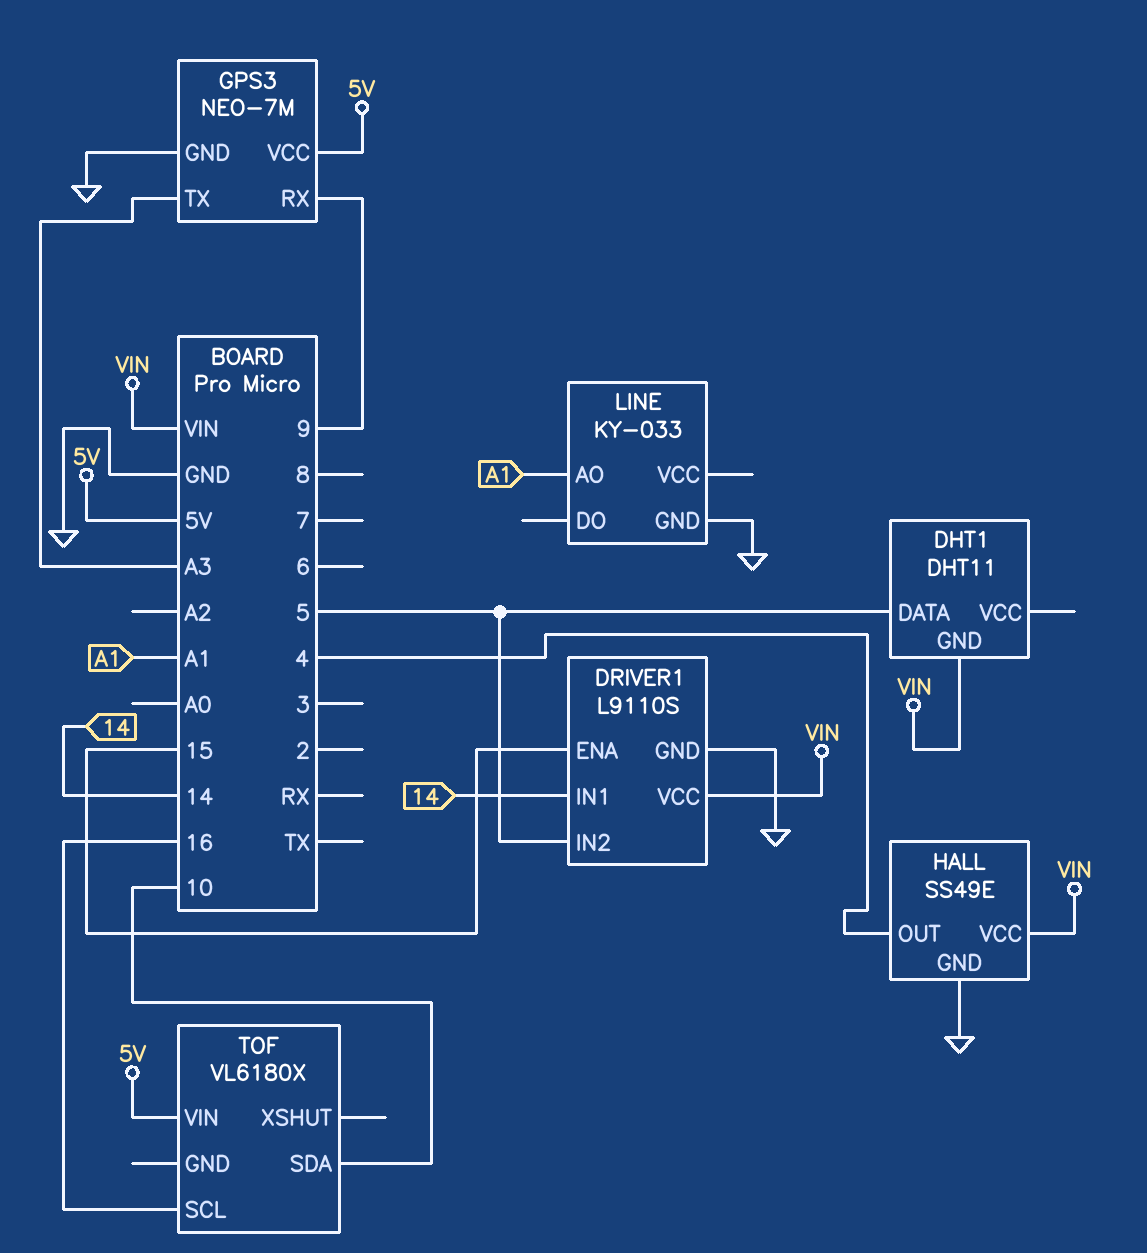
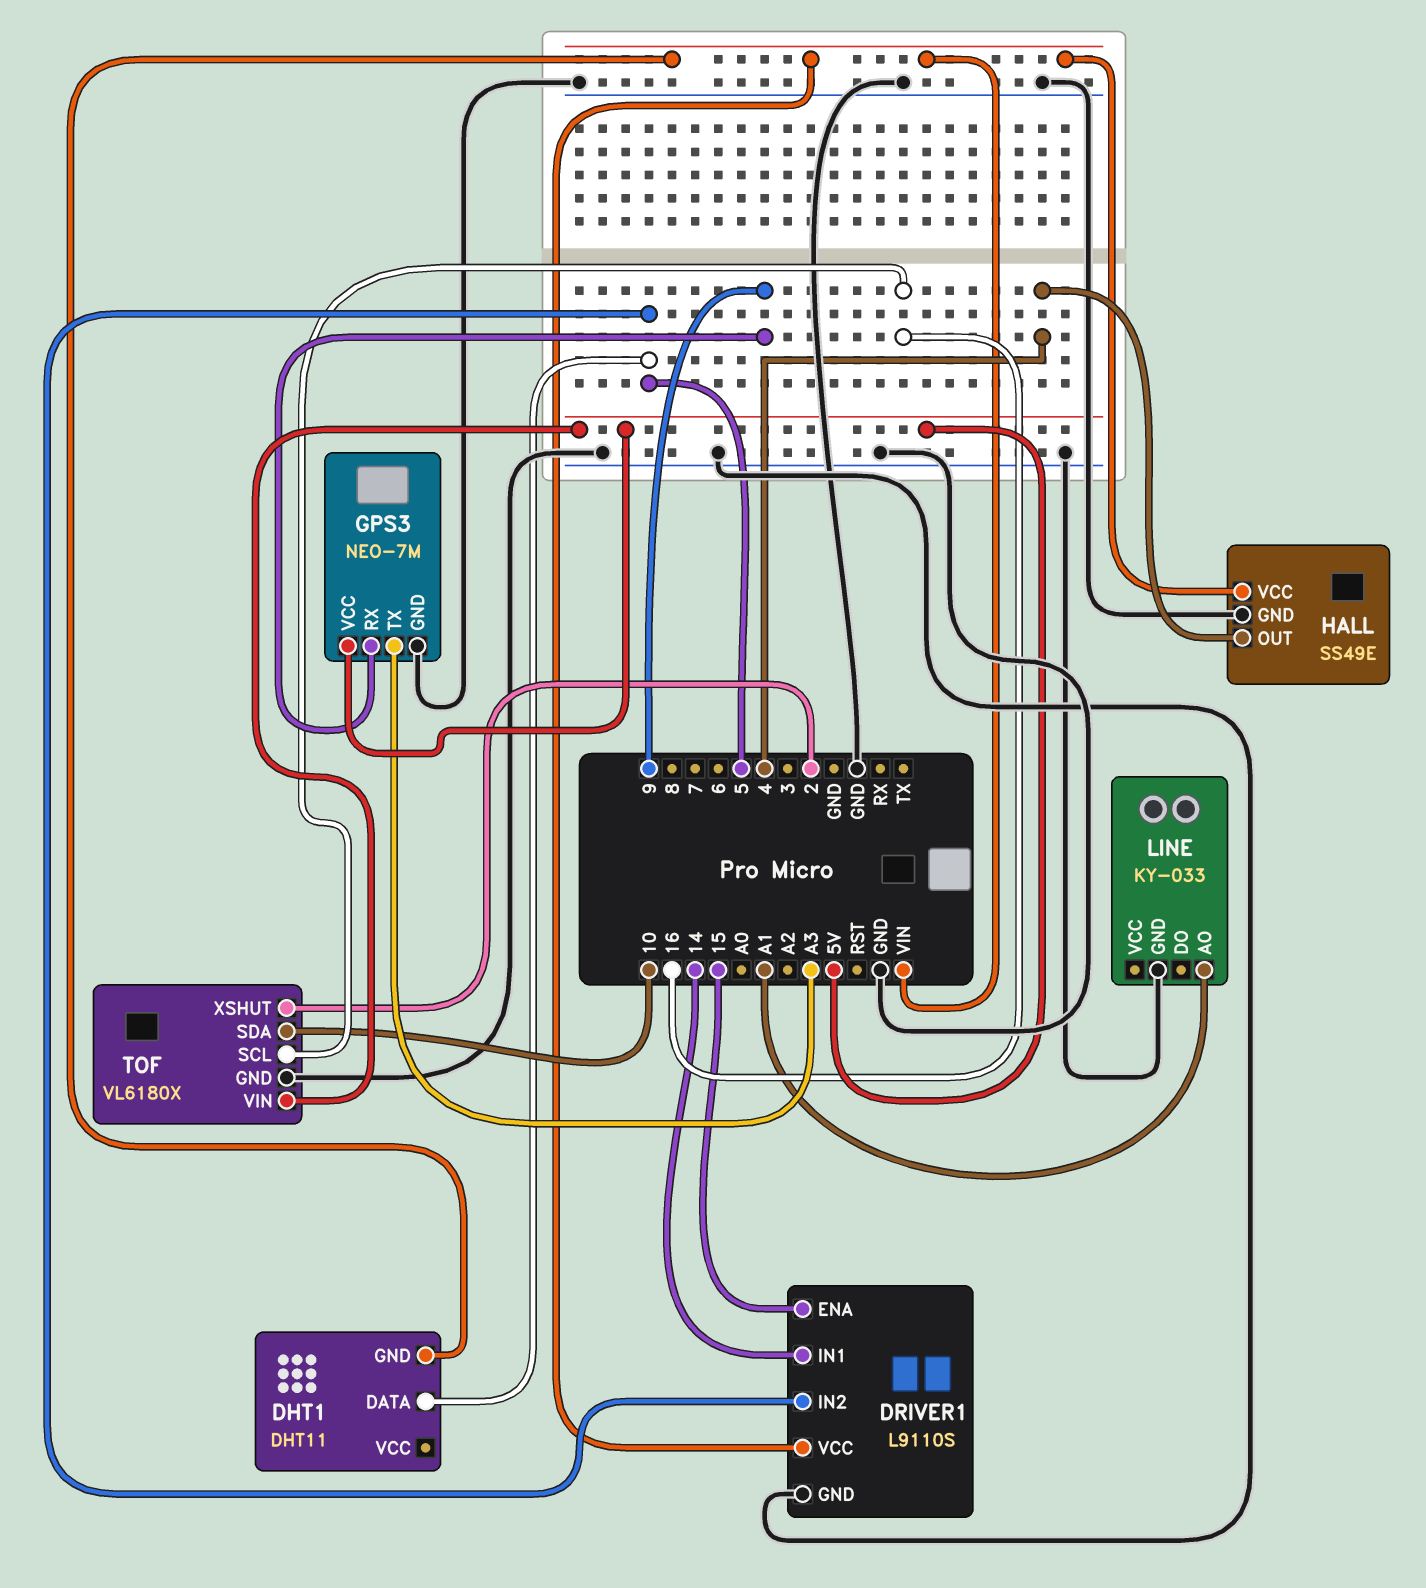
TOF pin GND: none -> GND
TOF pin XSHUT: none -> 2

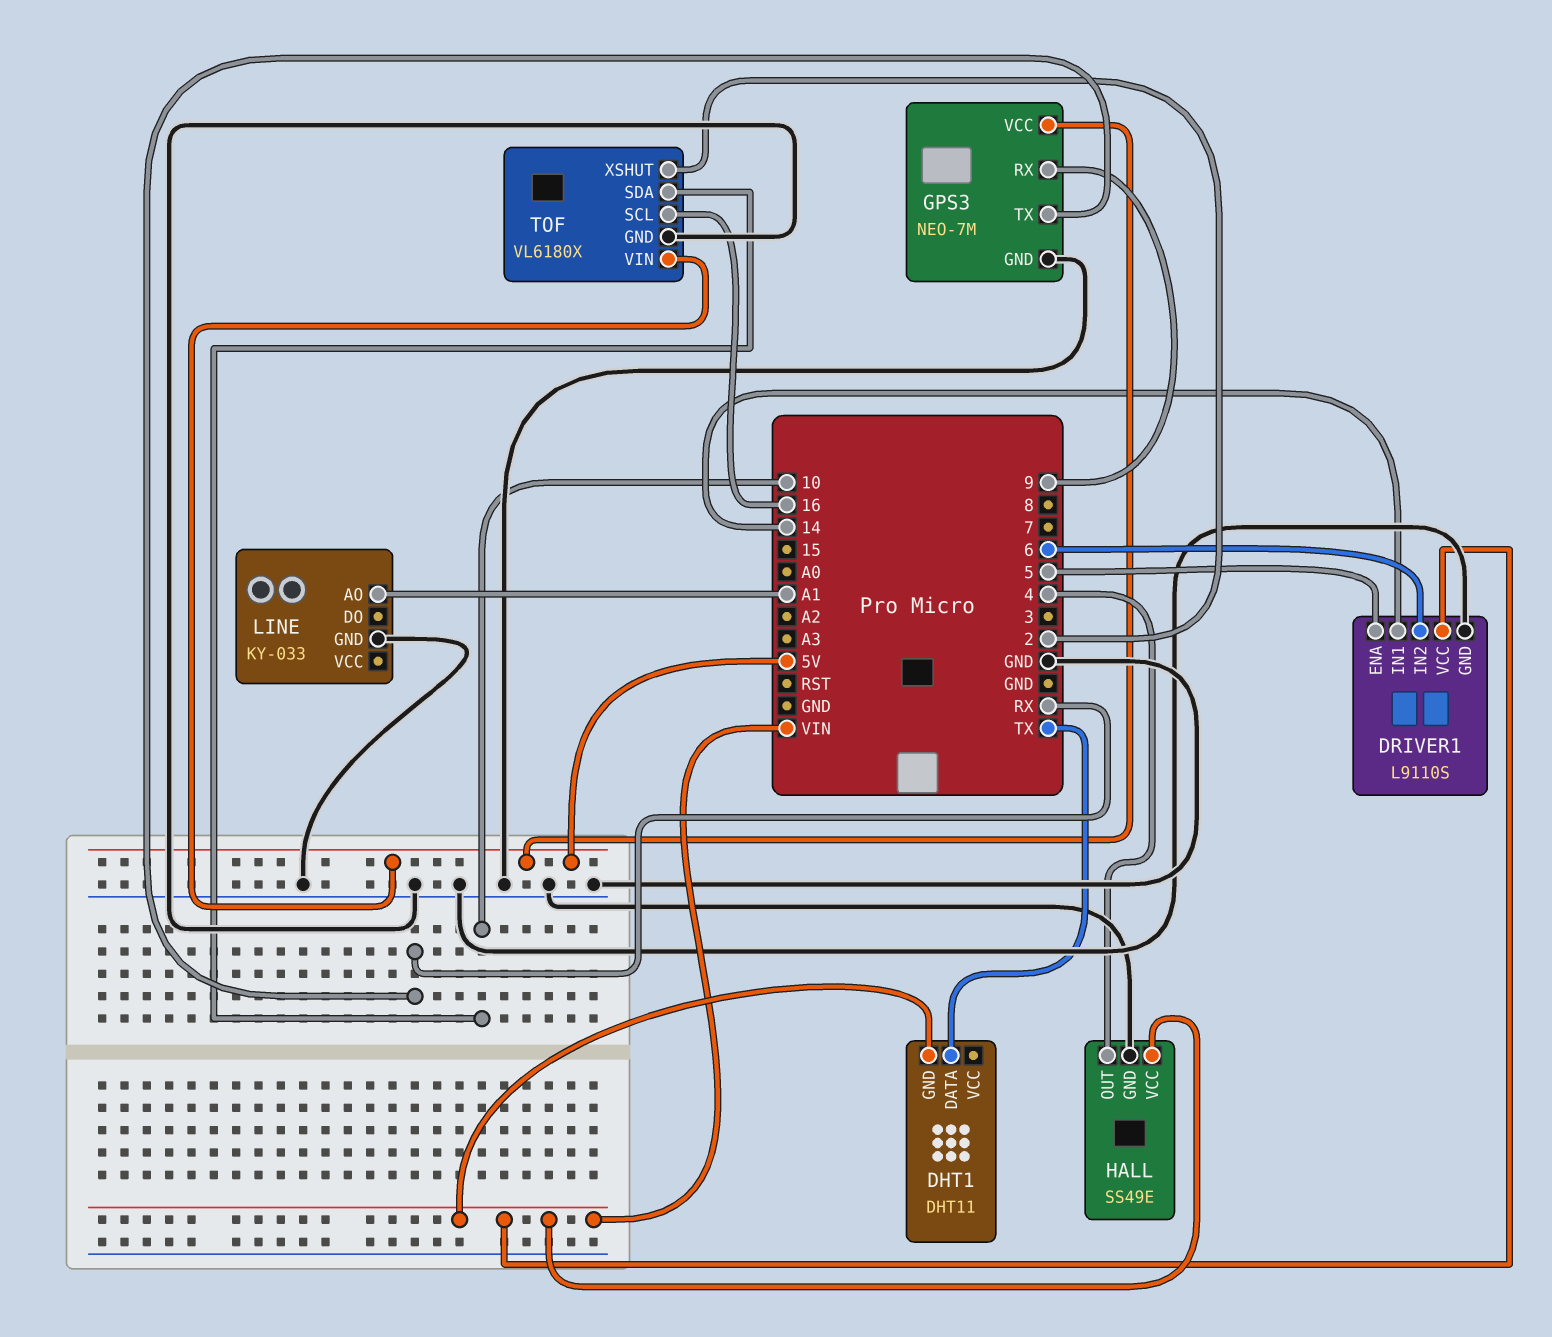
DHT1 pin DATA: 5 -> TX
DRIVER1 pin ENA: 15 -> 5
DRIVER1 pin IN2: 5 -> 6
GPS3 pin TX: A3 -> RX

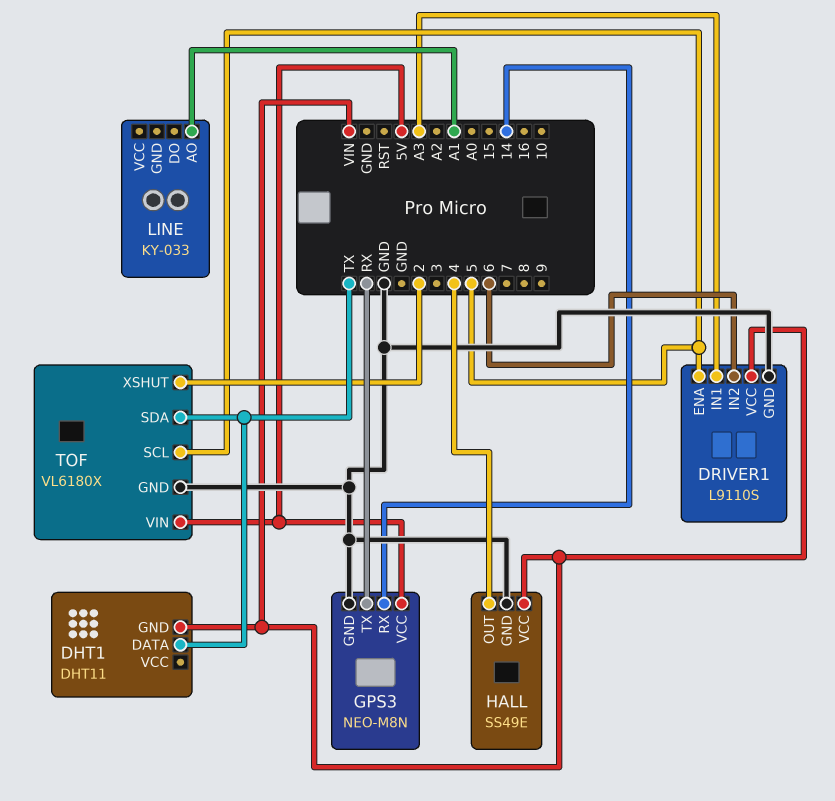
DRIVER1 pin IN1: 14 -> A3
GPS3: NEO-7M -> NEO-M8N
GPS3 pin RX: 9 -> 14
LINE pin GND: GND -> none
TOF pin SCL: 16 -> 5
TOF pin SDA: 10 -> TX

